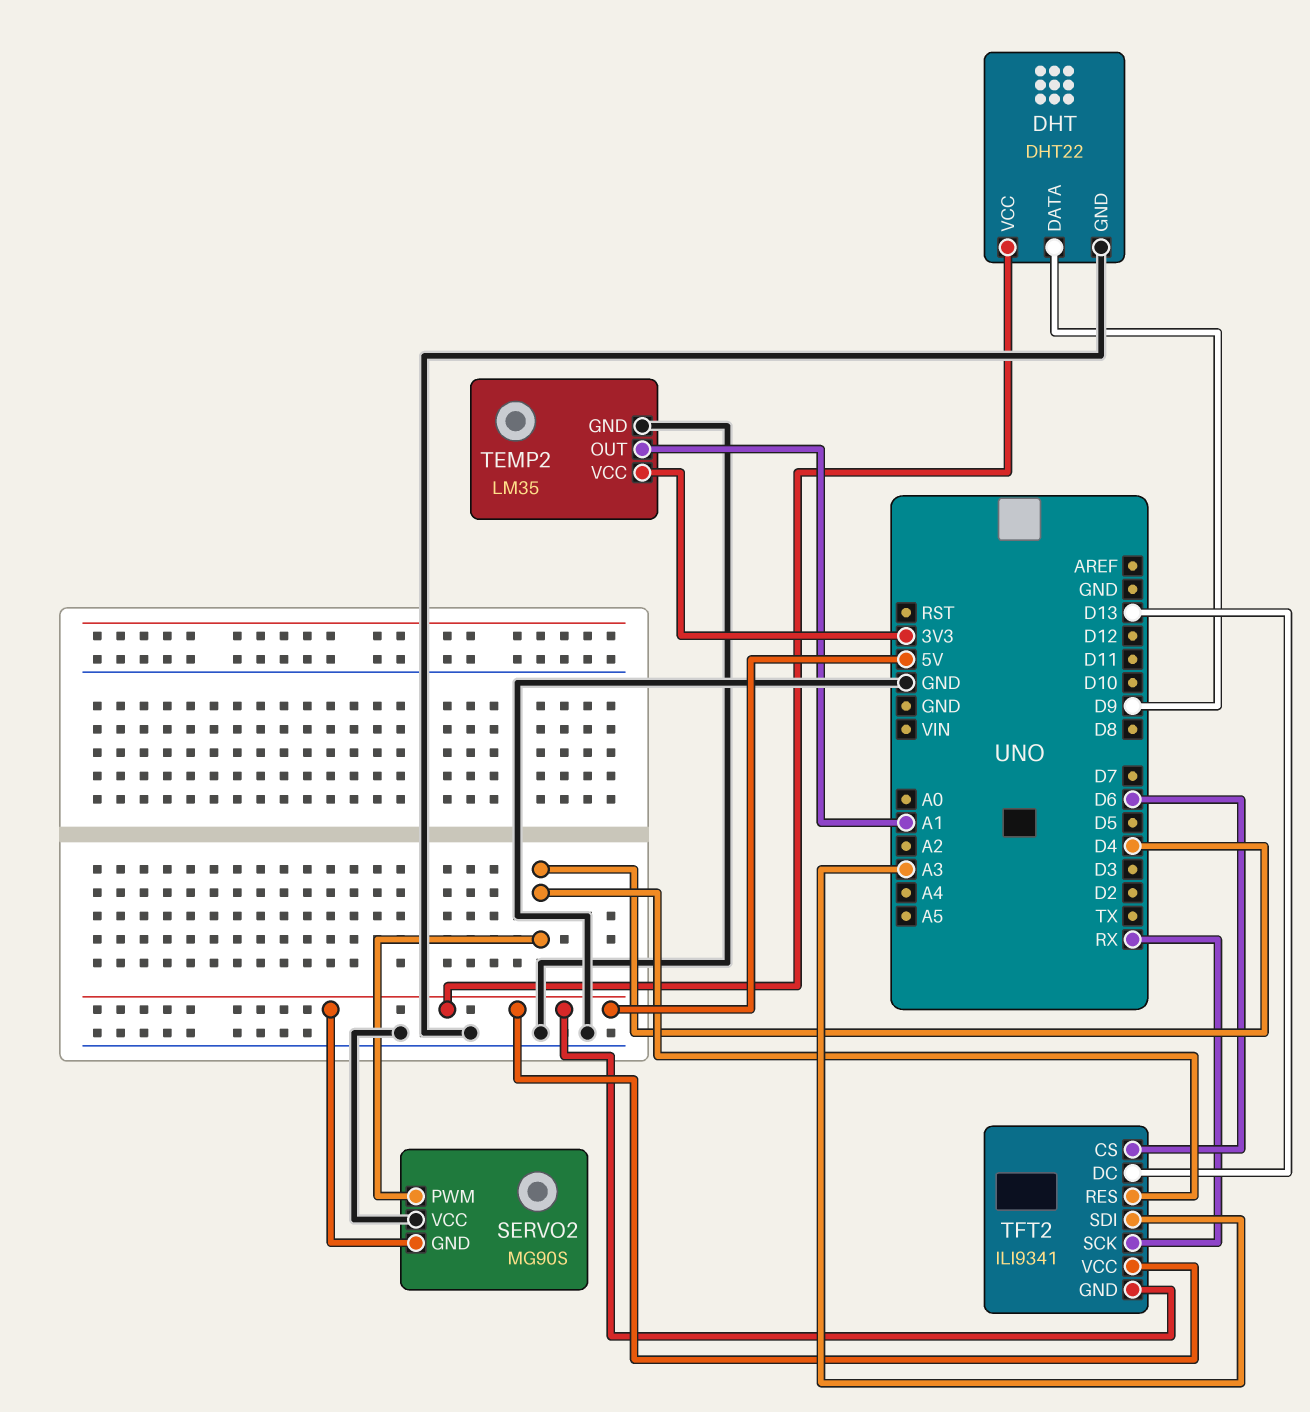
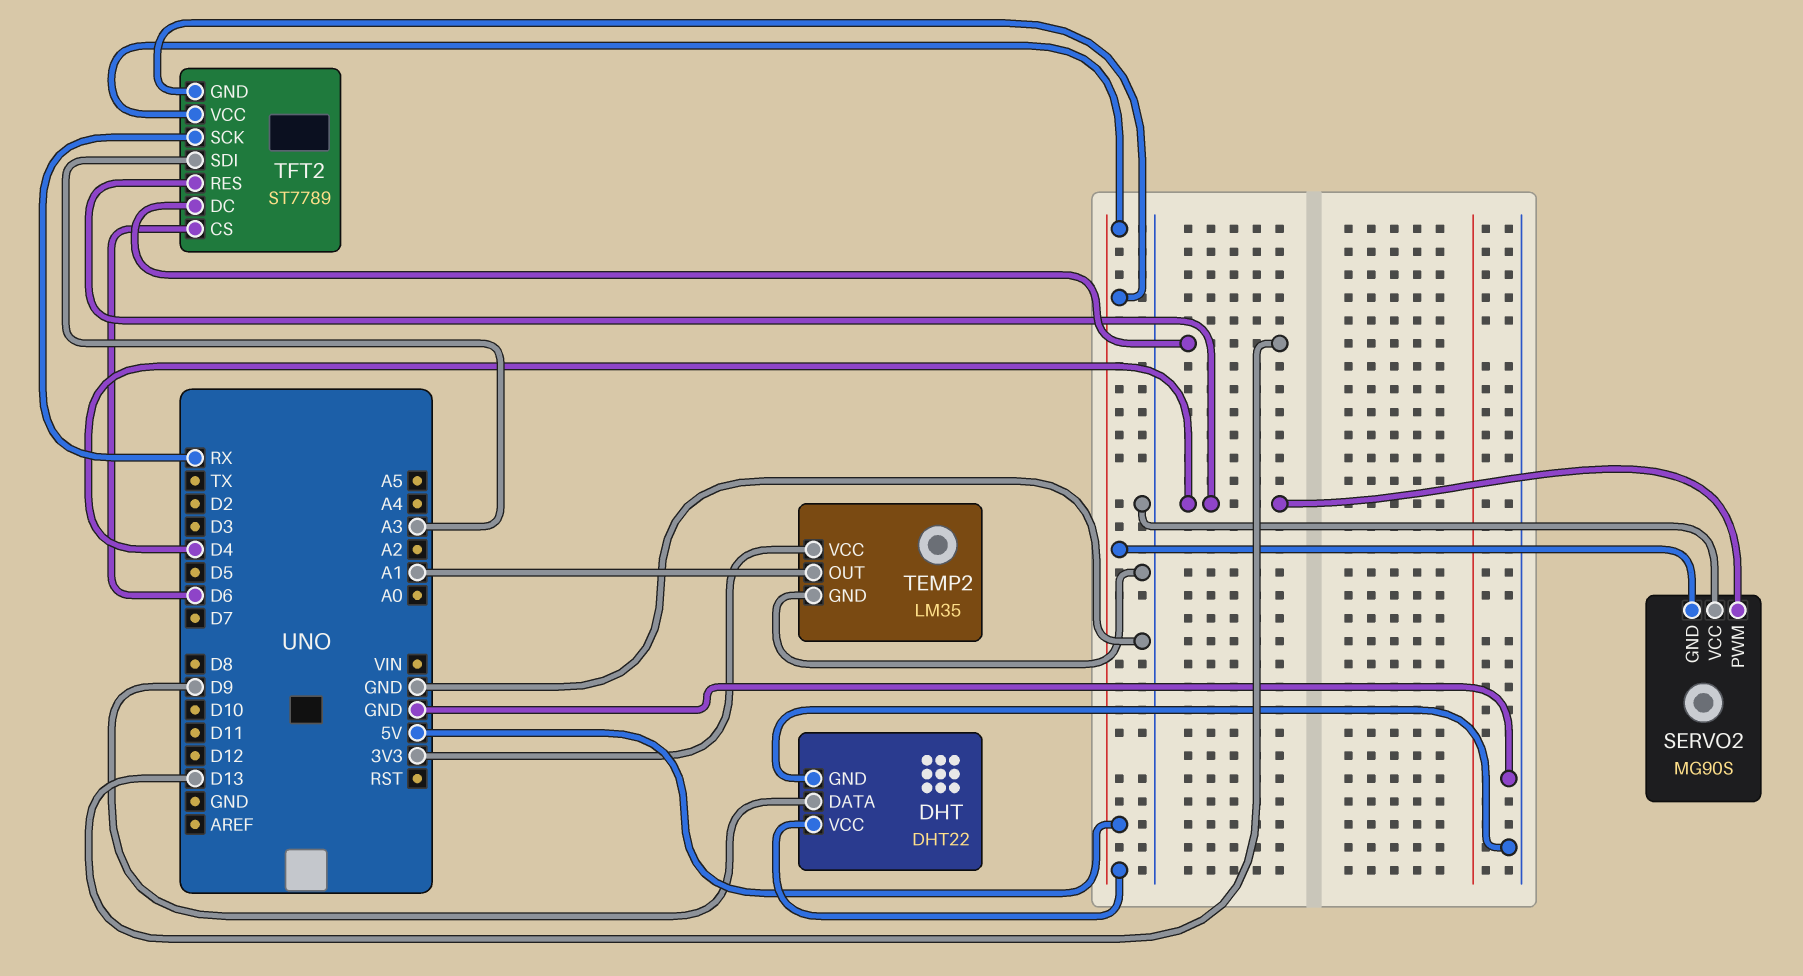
TFT2: ILI9341 -> ST7789

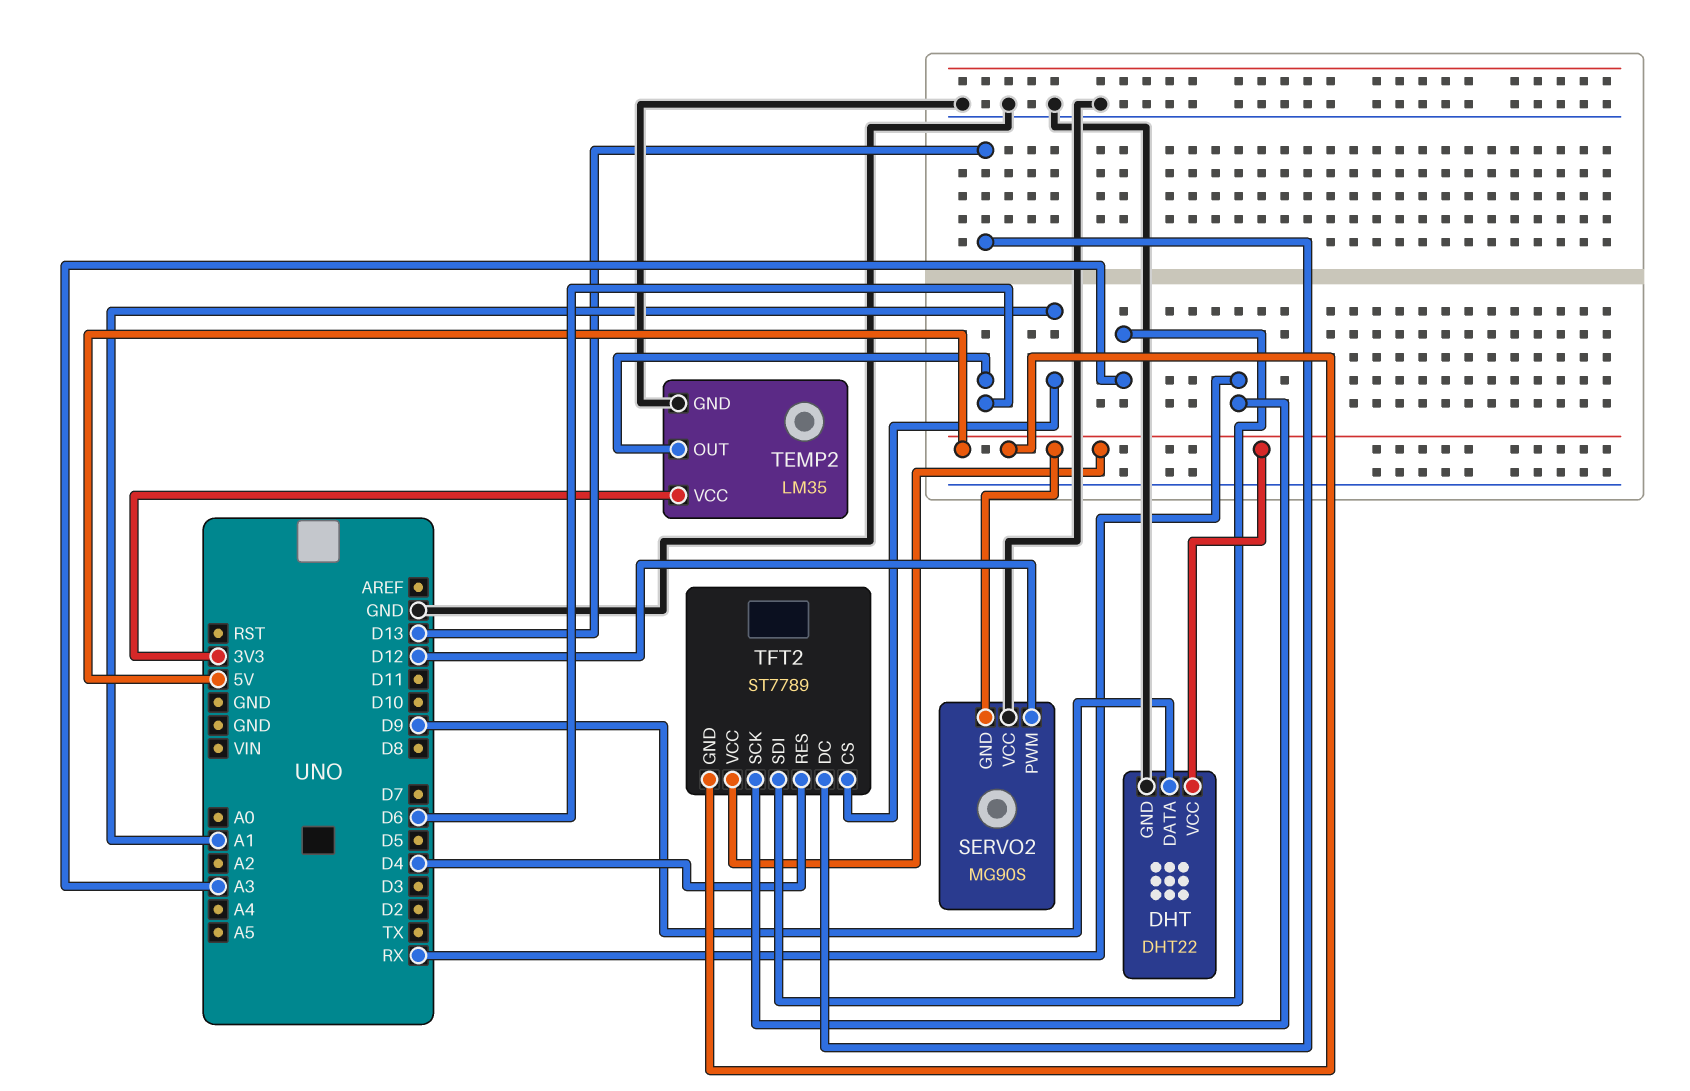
SERVO2 pin PWM: D4 -> D12
TEMP2 pin OUT: A1 -> D6
TFT2 pin CS: D6 -> A1

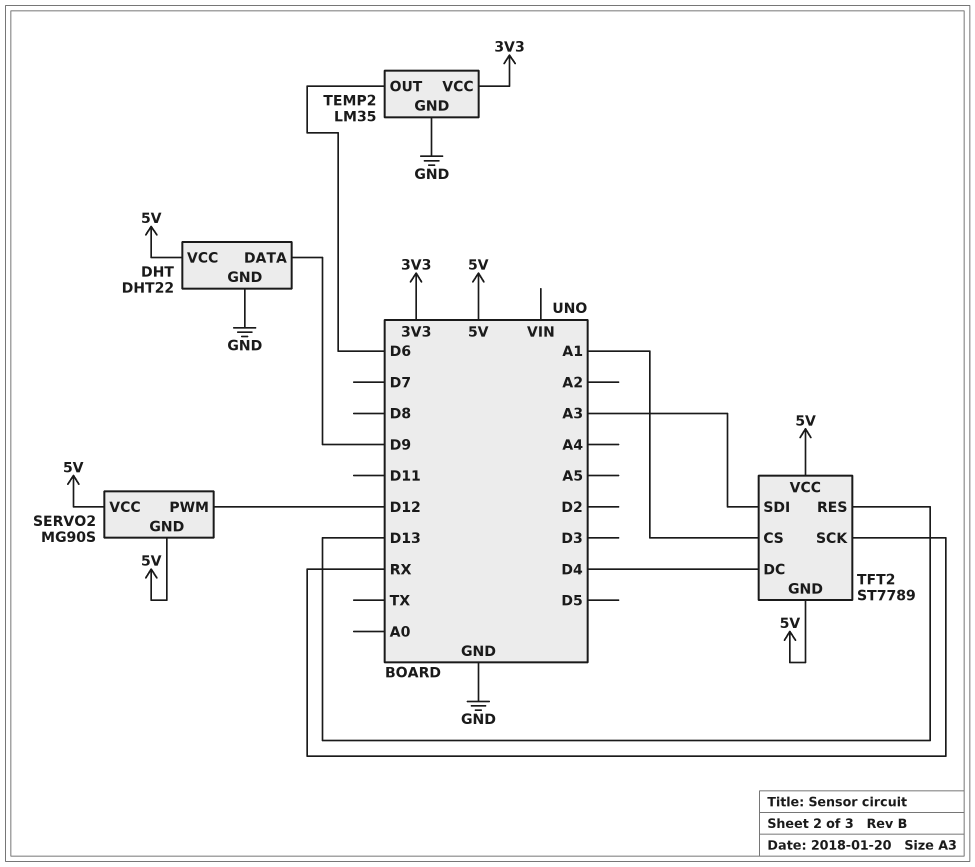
SERVO2 pin VCC: GND -> 5V
TFT2 pin DC: D13 -> D4
TFT2 pin RES: D4 -> D13

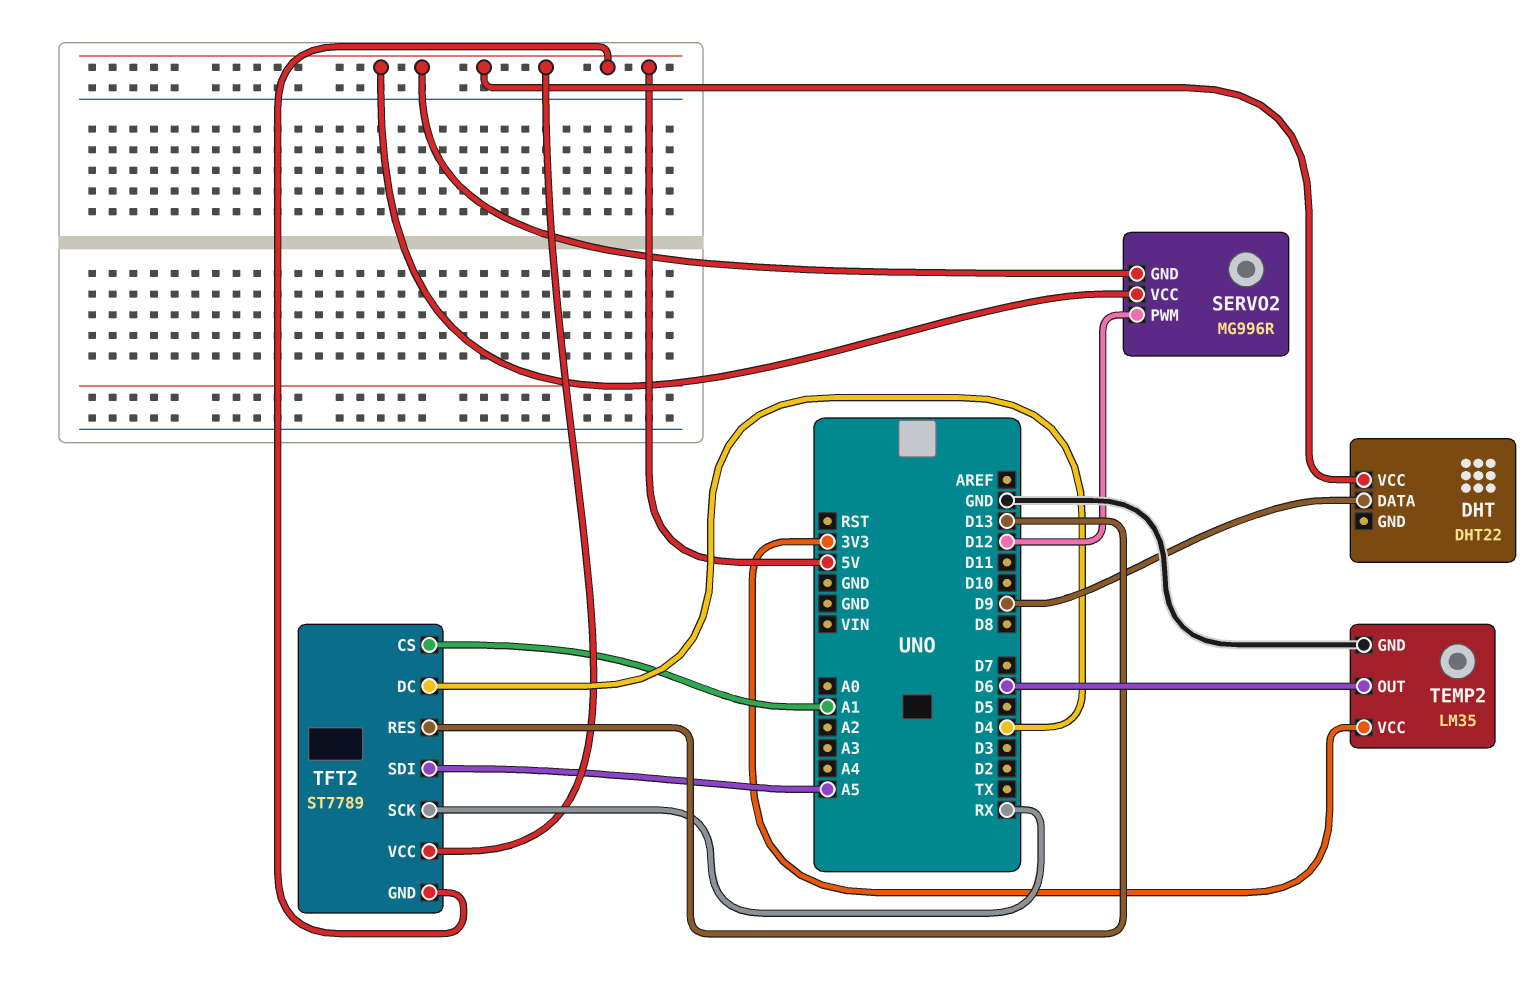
DHT pin GND: GND -> none
SERVO2: MG90S -> MG996R
TFT2 pin SDI: A3 -> A5

